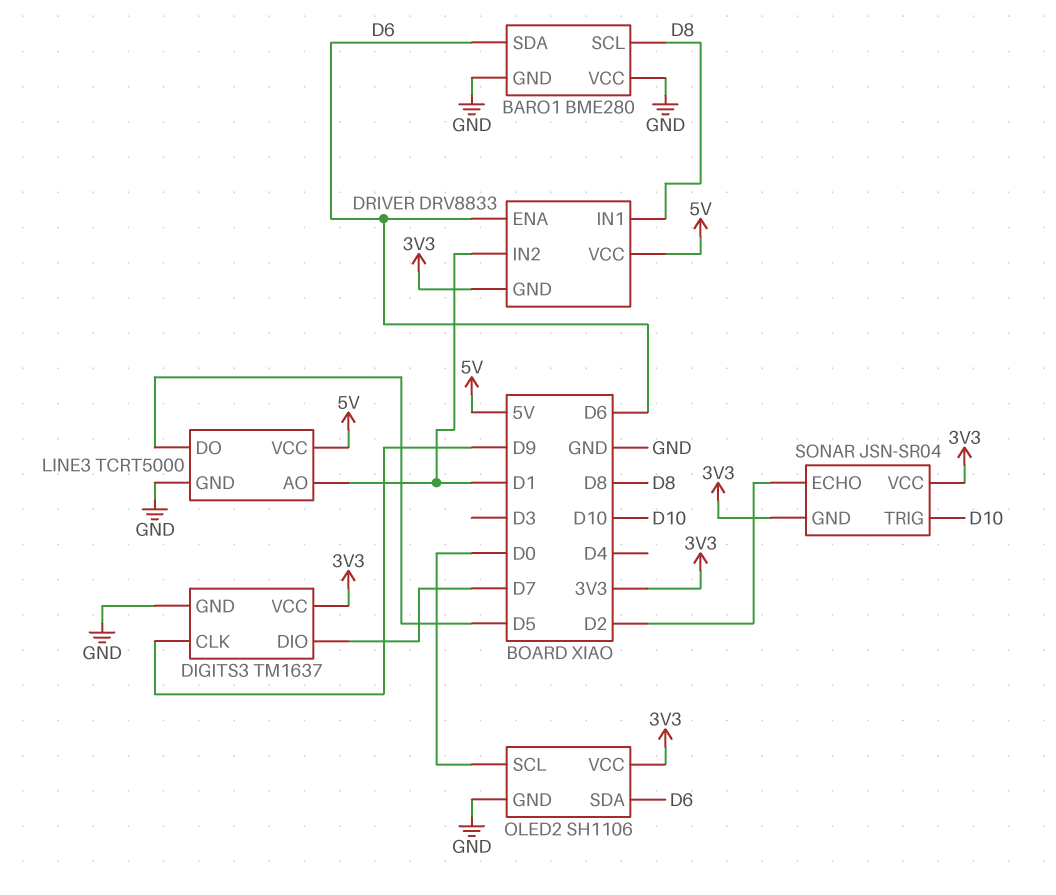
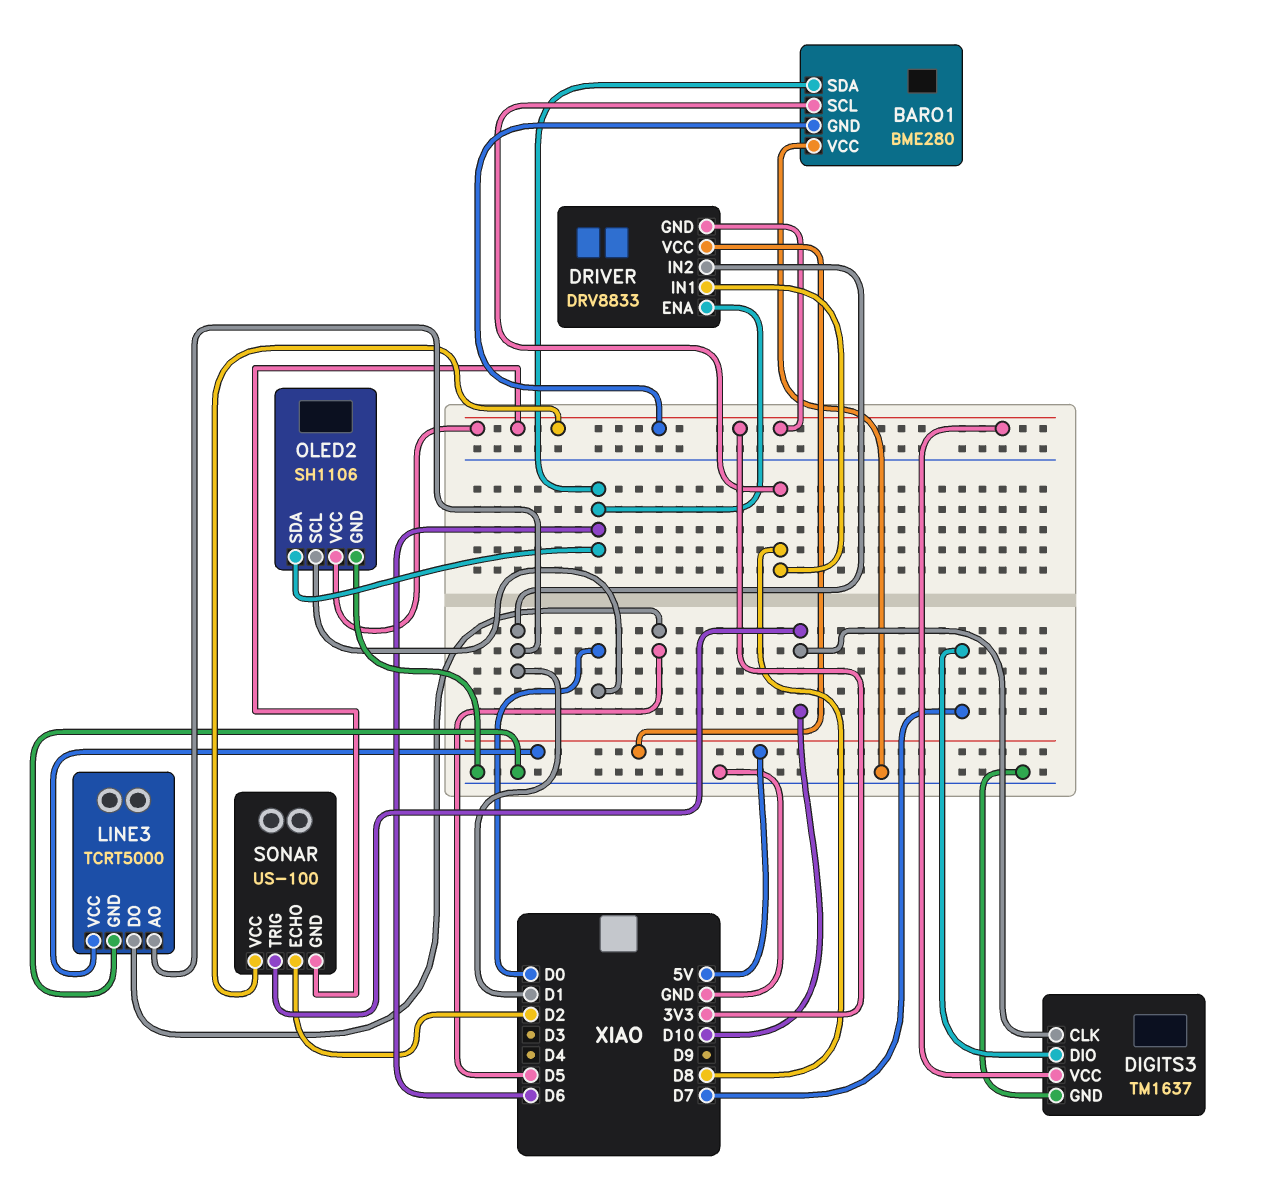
BARO1 pin GND: GND -> 3V3
DIGITS3 pin CLK: D9 -> D10
SONAR: JSN-SR04 -> US-100

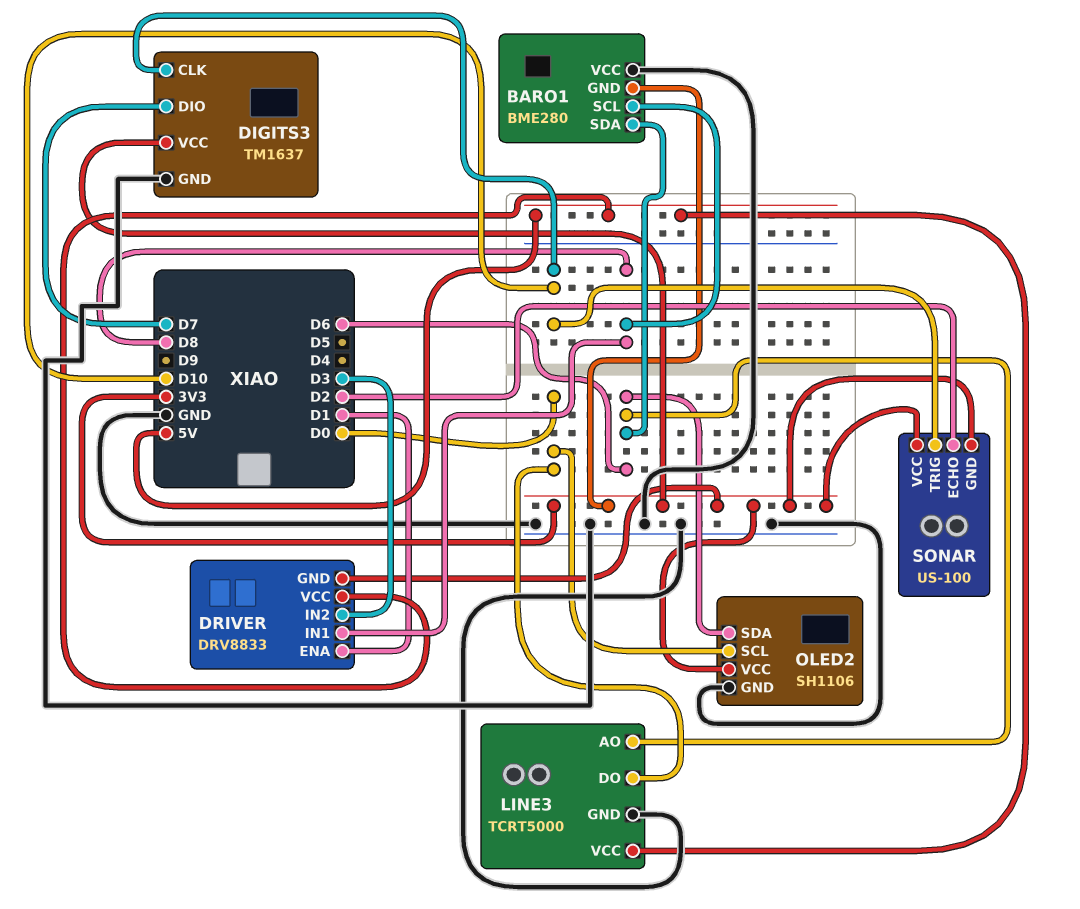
DRIVER pin ENA: D6 -> D1
DRIVER pin IN2: D1 -> D3
LINE3 pin AO: D1 -> D6
LINE3 pin DO: D5 -> D0

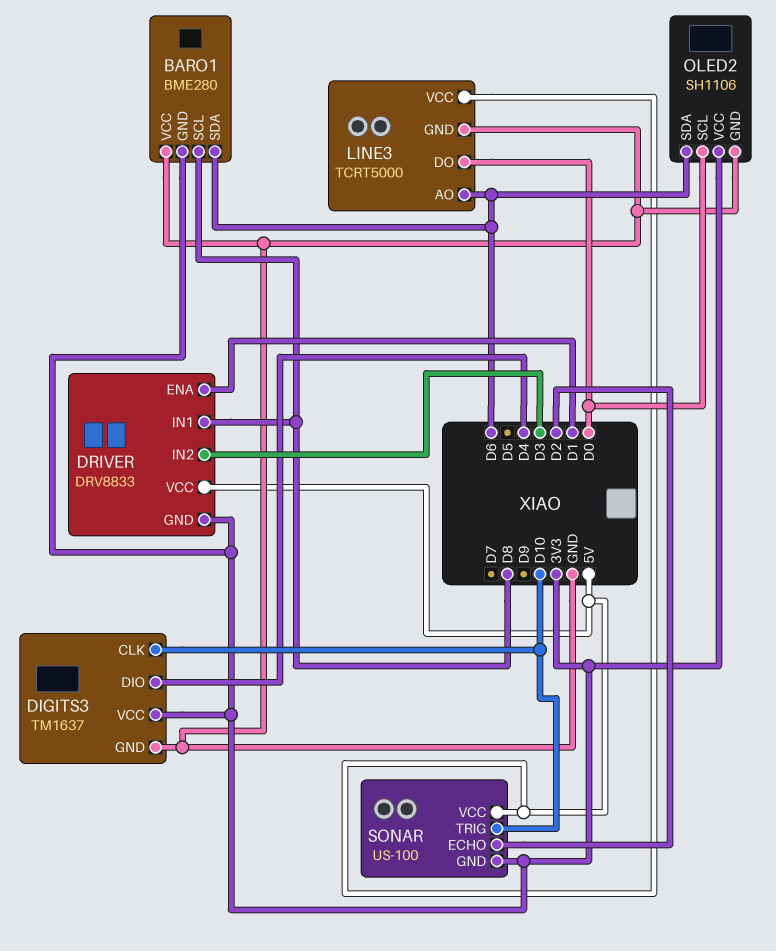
DIGITS3 pin DIO: D7 -> D4
SONAR pin VCC: 3V3 -> 5V

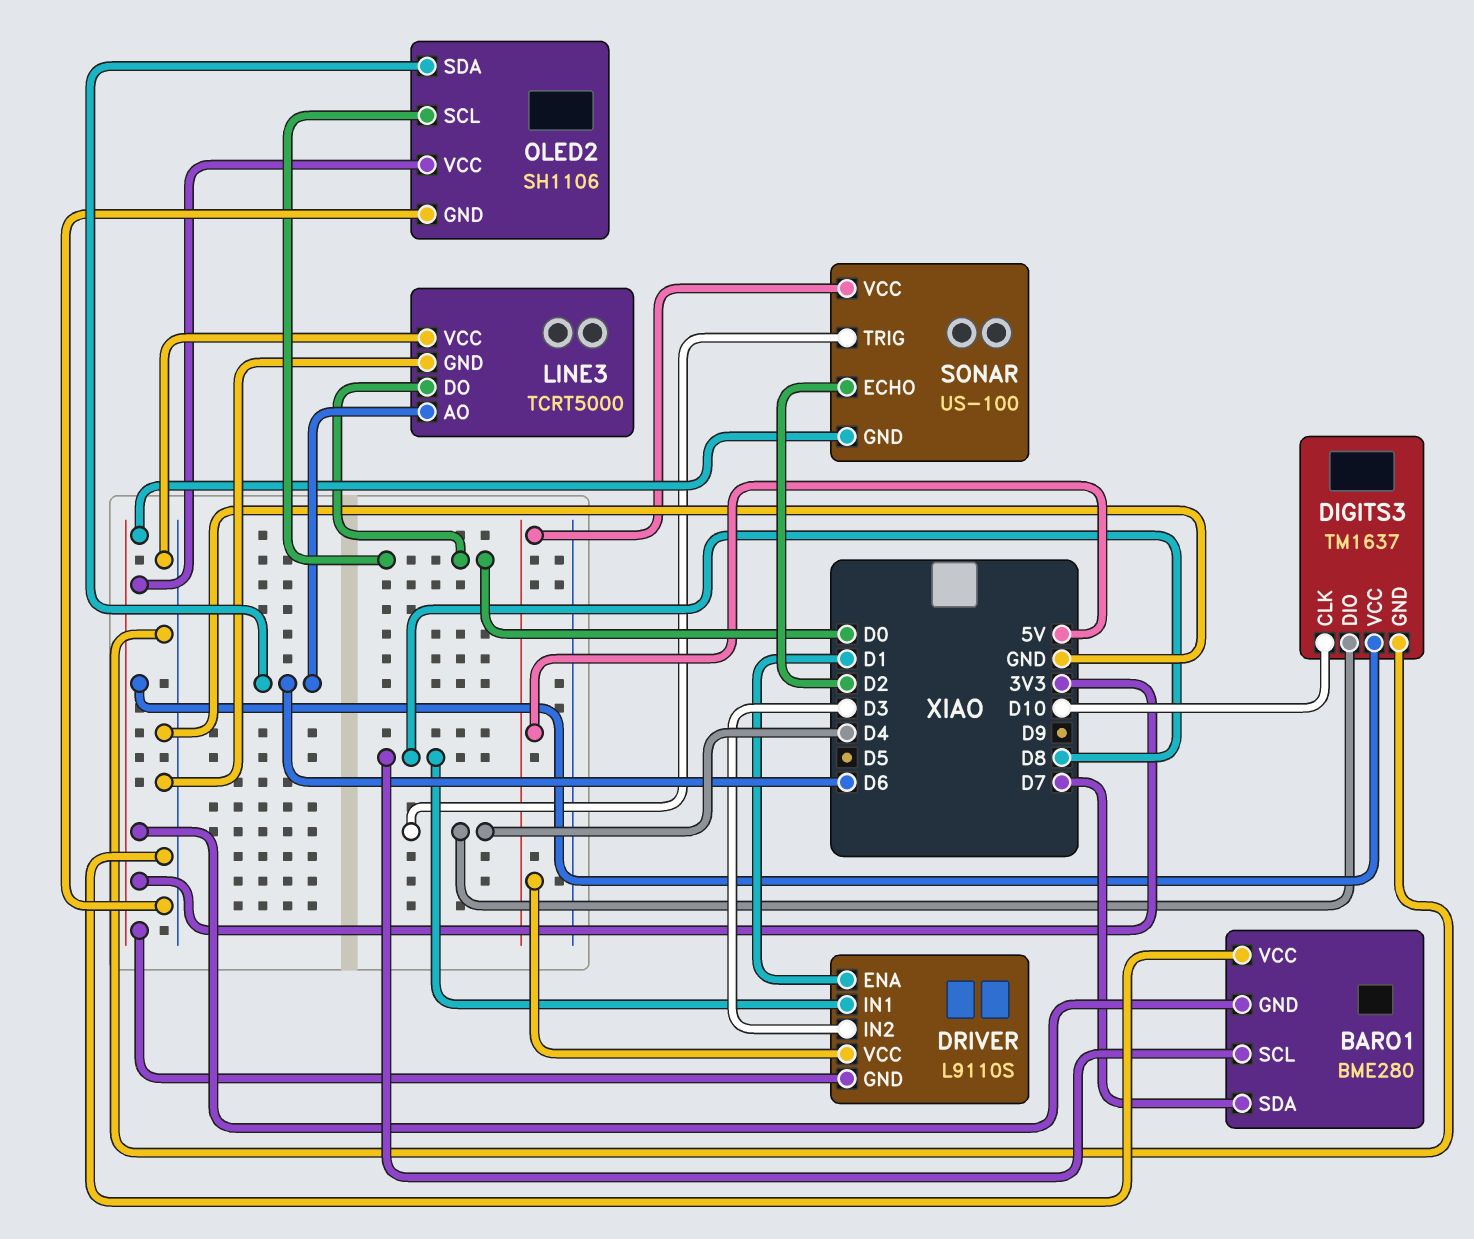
BARO1 pin SDA: D6 -> D7
DRIVER: DRV8833 -> L9110S
LINE3 pin VCC: 5V -> GND
SONAR pin TRIG: D10 -> D4

